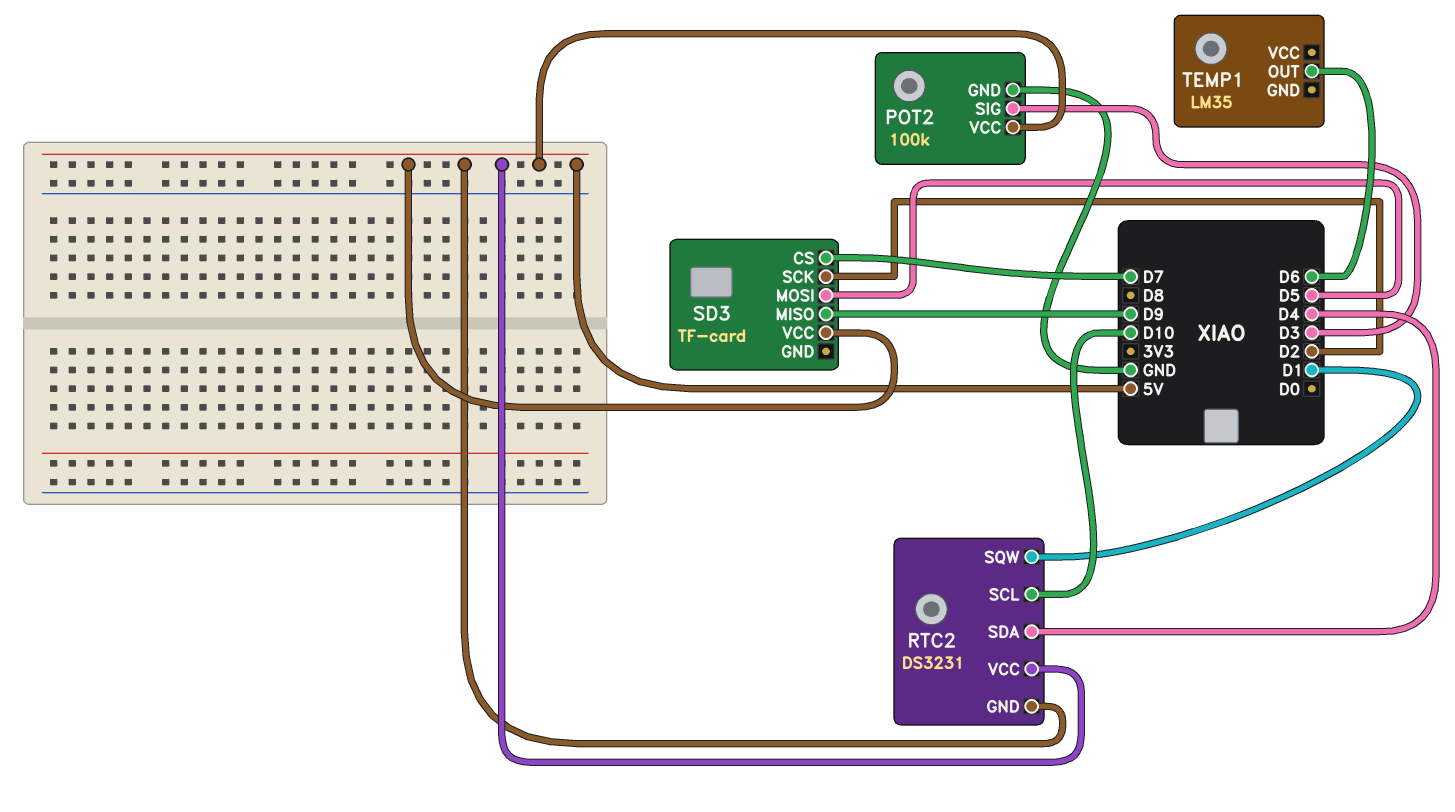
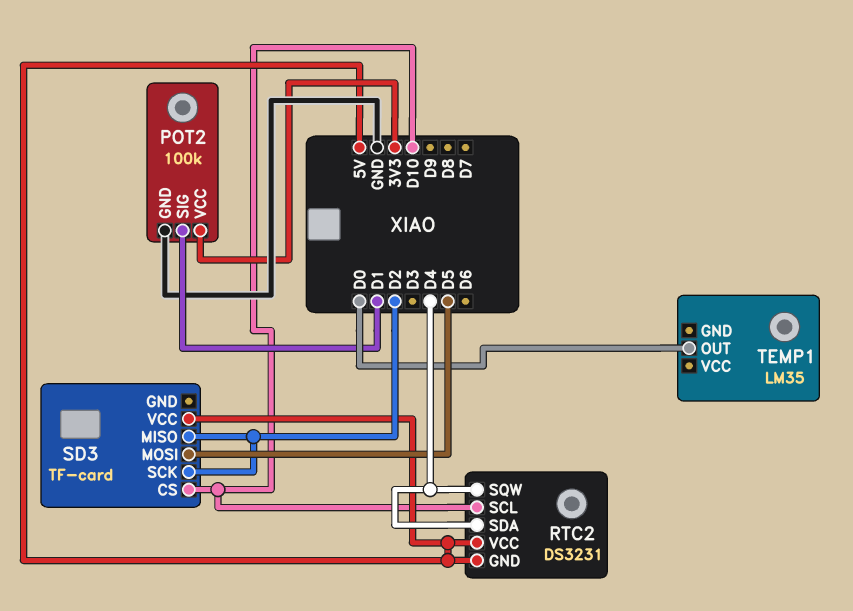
POT2 pin SIG: D3 -> D1
POT2 pin VCC: 5V -> 3V3
RTC2 pin SQW: D1 -> D4
SD3 pin CS: D7 -> D10
SD3 pin MISO: D9 -> D2
TEMP1 pin OUT: D6 -> D0

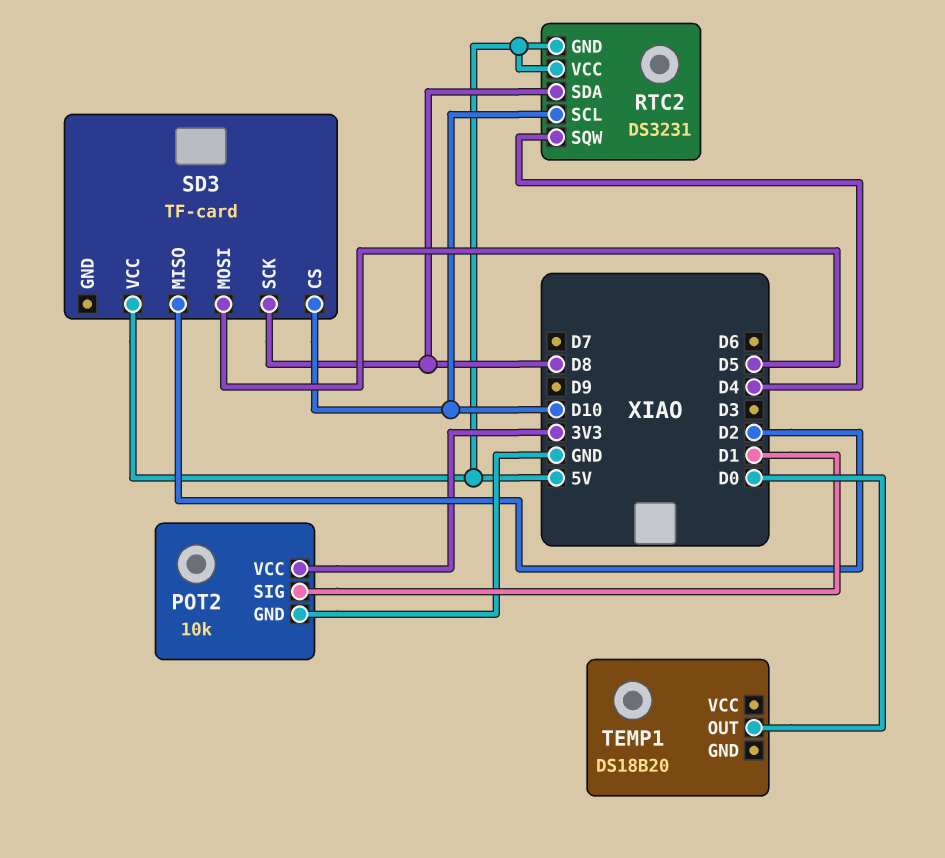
POT2: 100k -> 10k
RTC2 pin SDA: D4 -> D8
SD3 pin SCK: D2 -> D8
TEMP1: LM35 -> DS18B20

